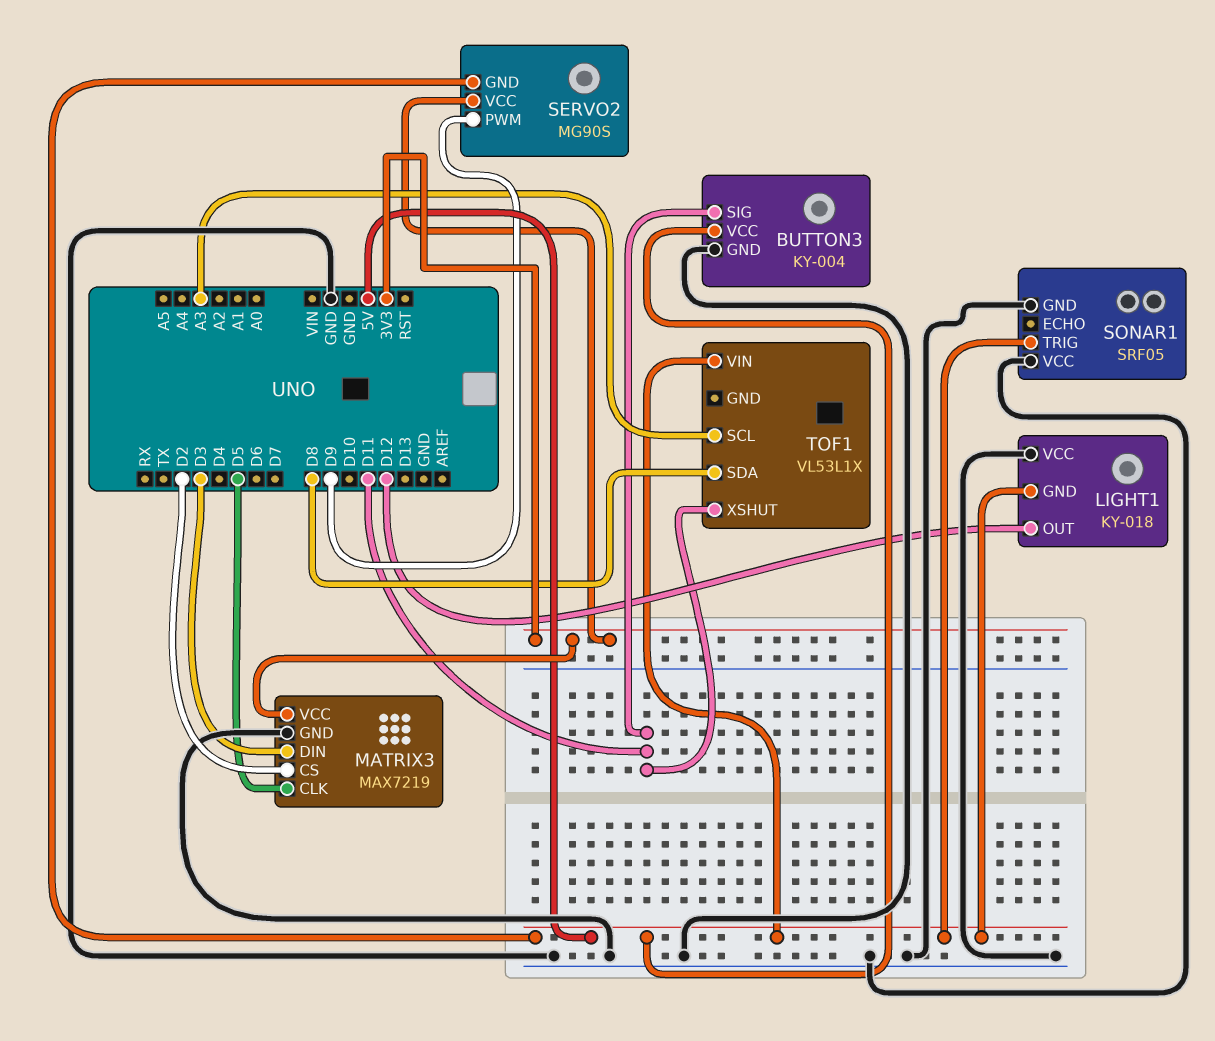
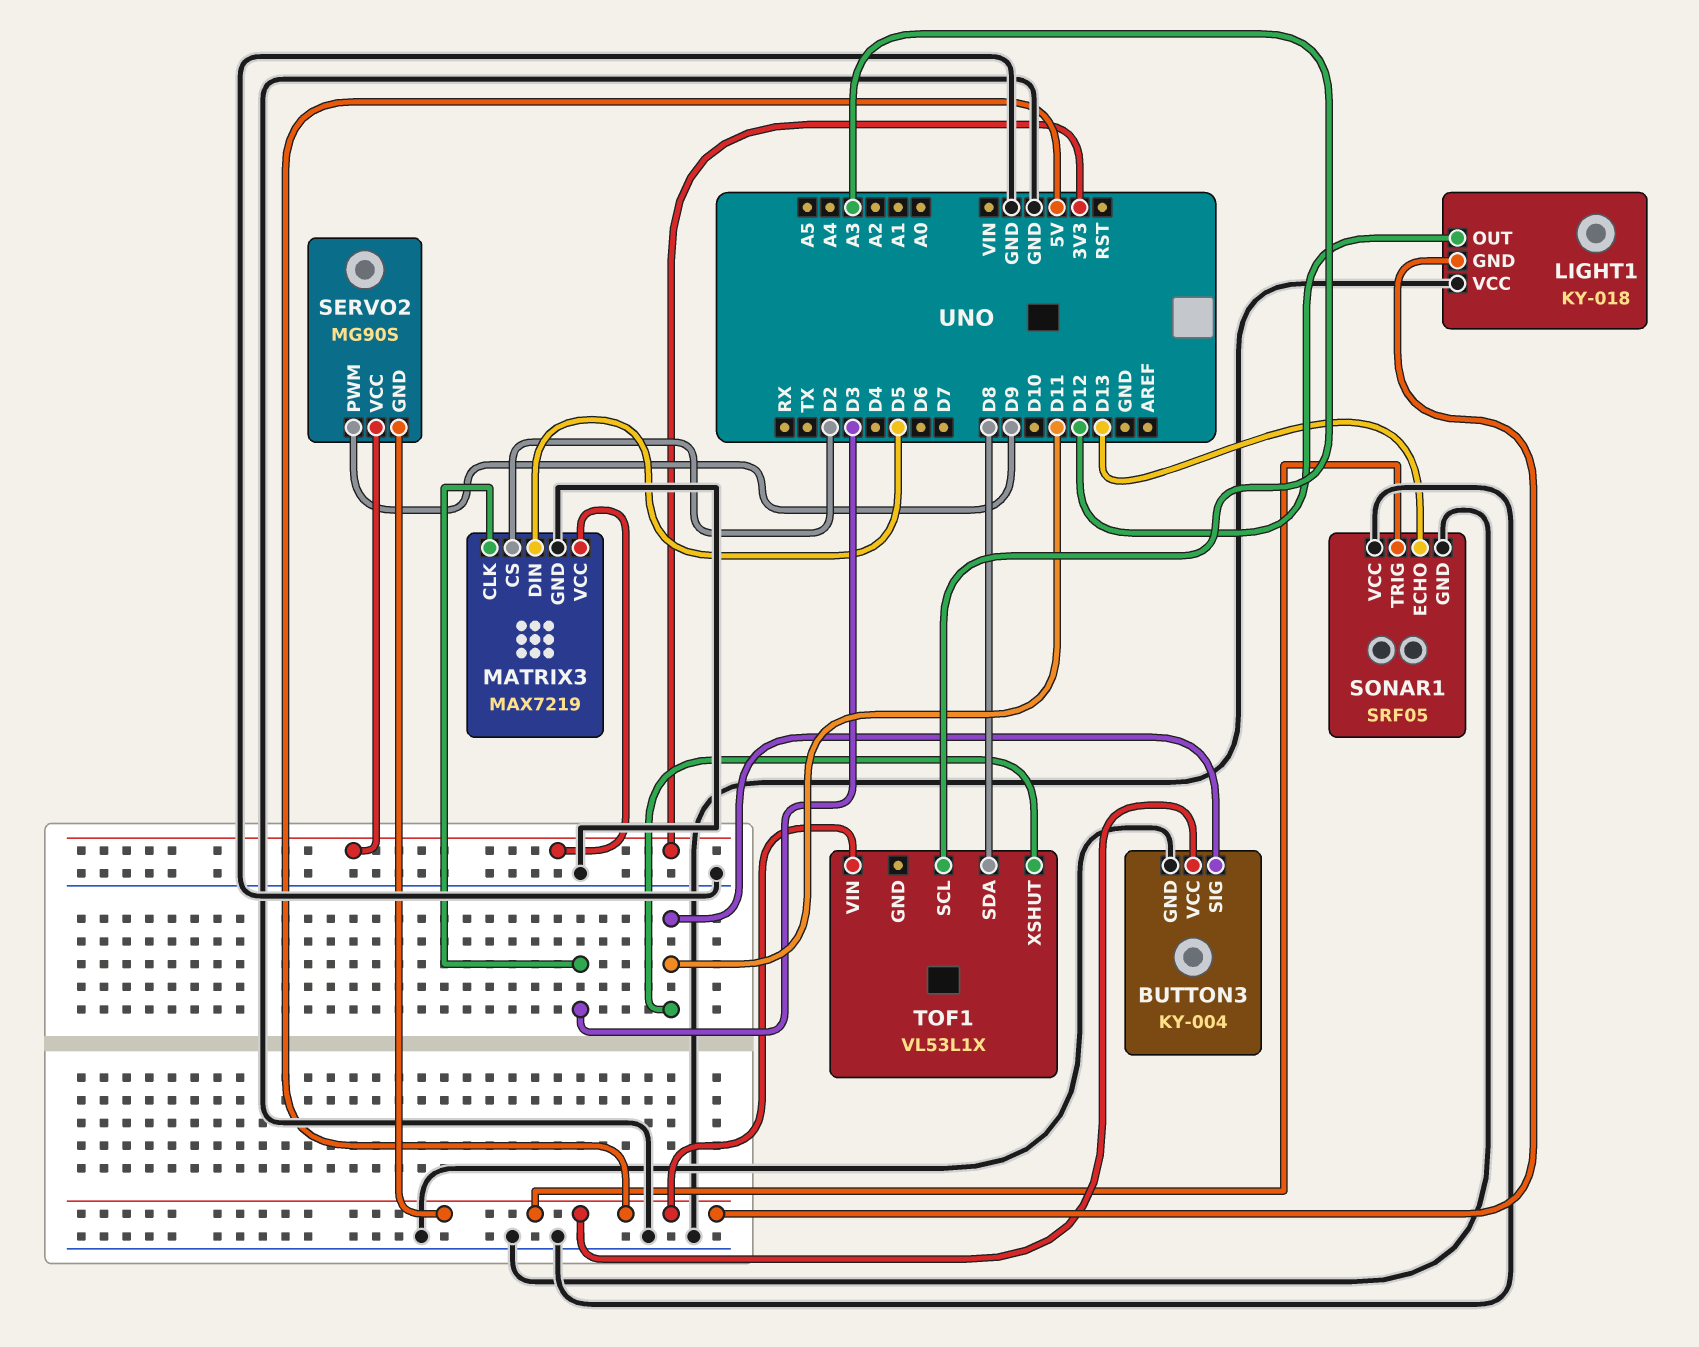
MATRIX3 pin CLK: D5 -> D3
MATRIX3 pin DIN: D3 -> D5
SONAR1 pin ECHO: none -> D13

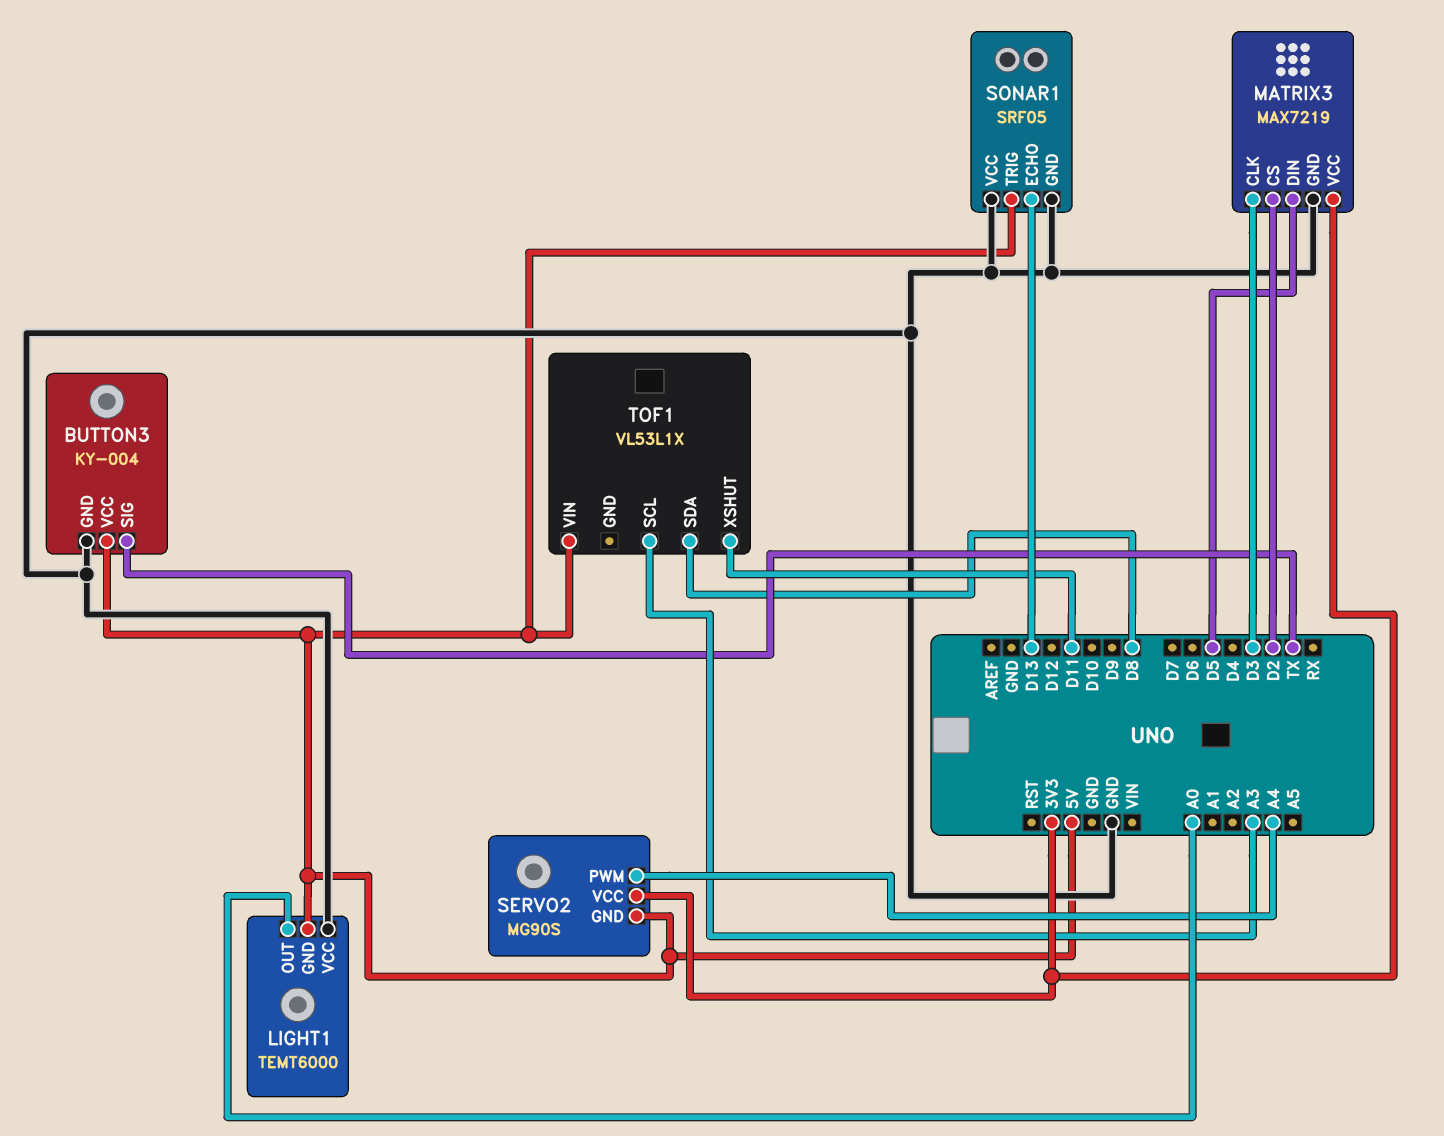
BUTTON3 pin SIG: D11 -> TX
LIGHT1: KY-018 -> TEMT6000
LIGHT1 pin OUT: D12 -> A0
SERVO2 pin PWM: D9 -> A4

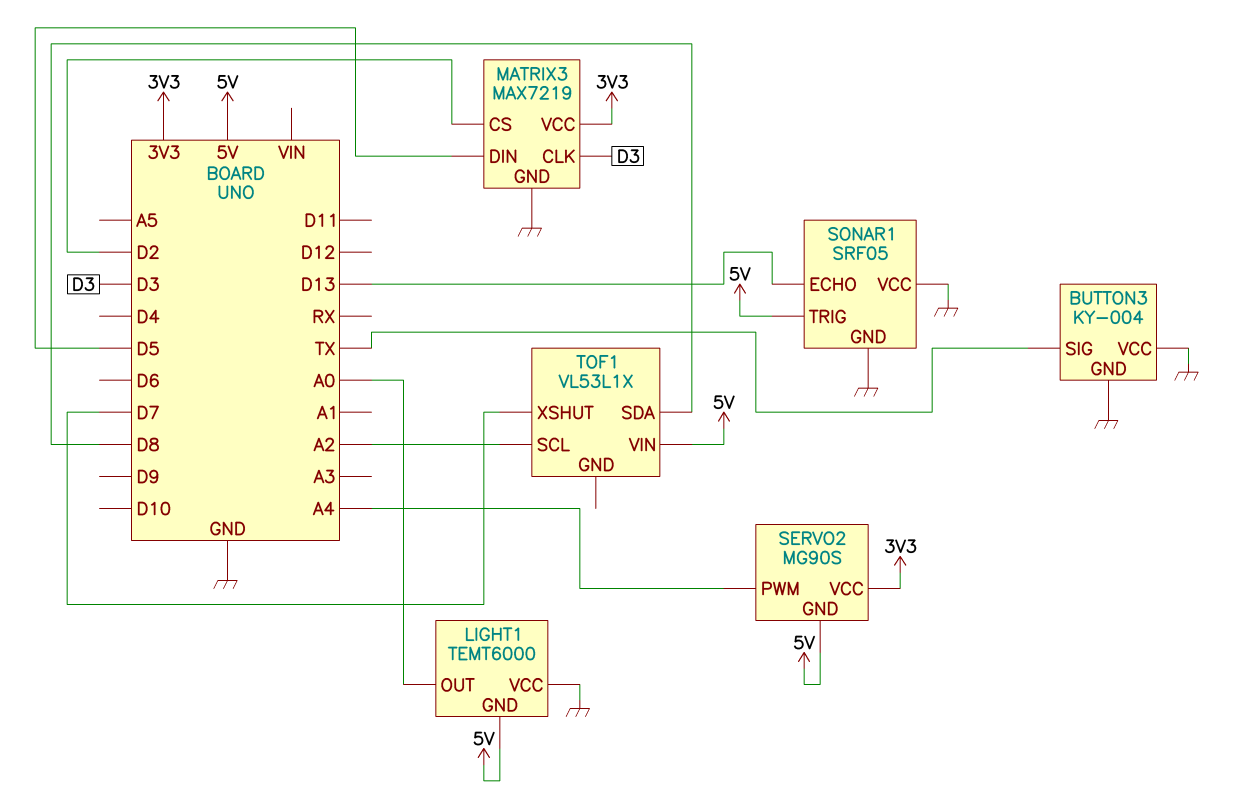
BUTTON3 pin VCC: 5V -> GND
TOF1 pin SCL: A3 -> A2
TOF1 pin XSHUT: D11 -> D7

